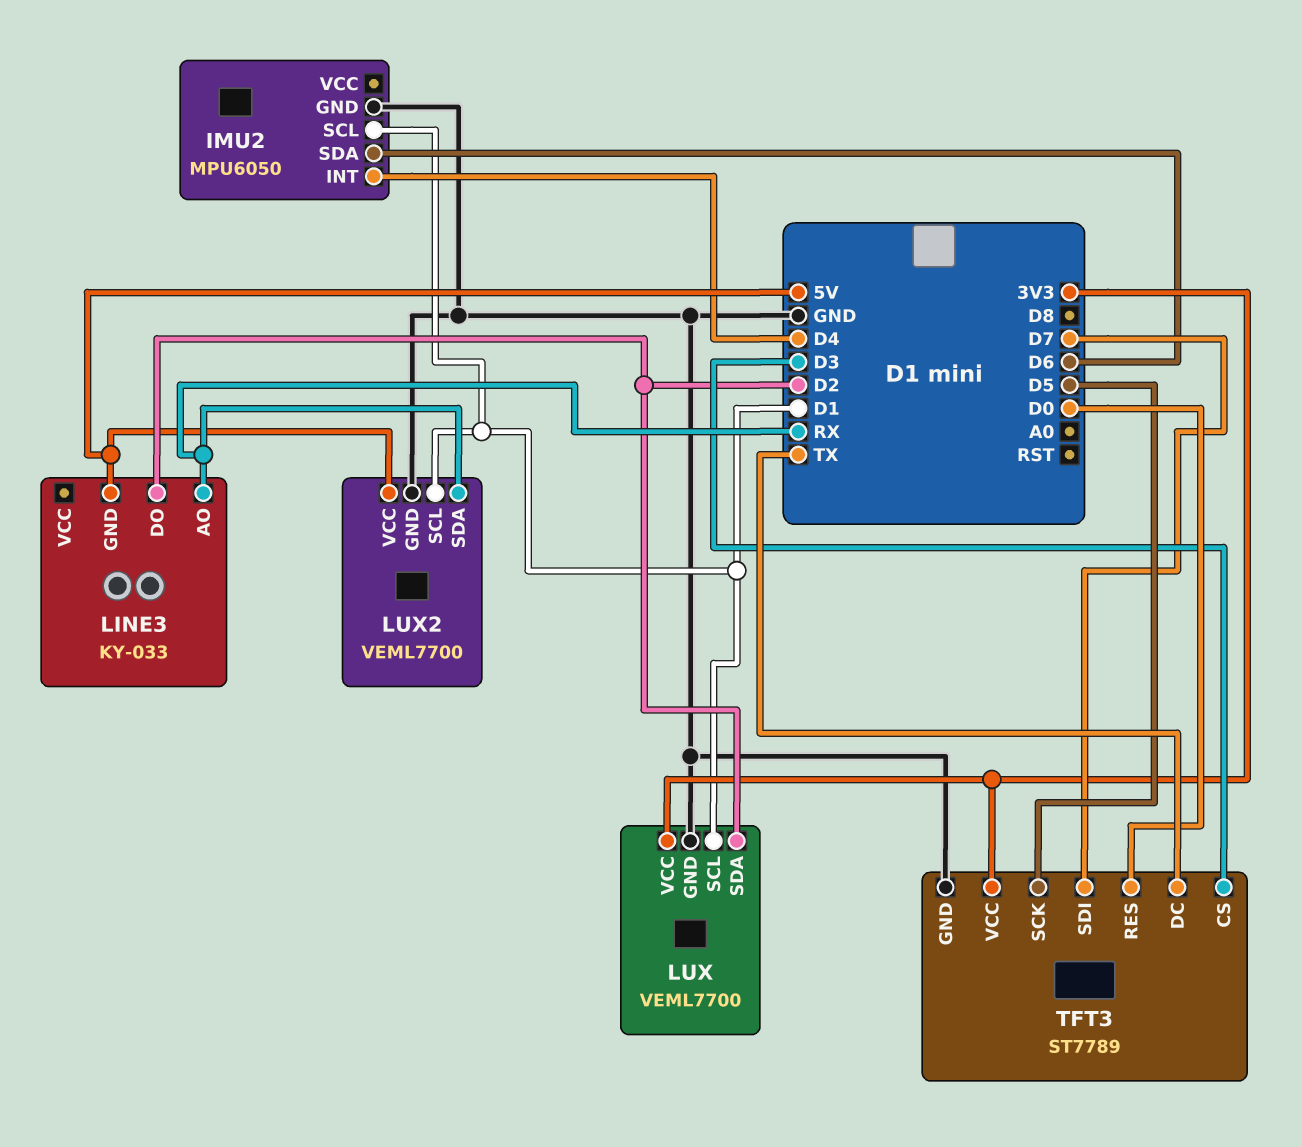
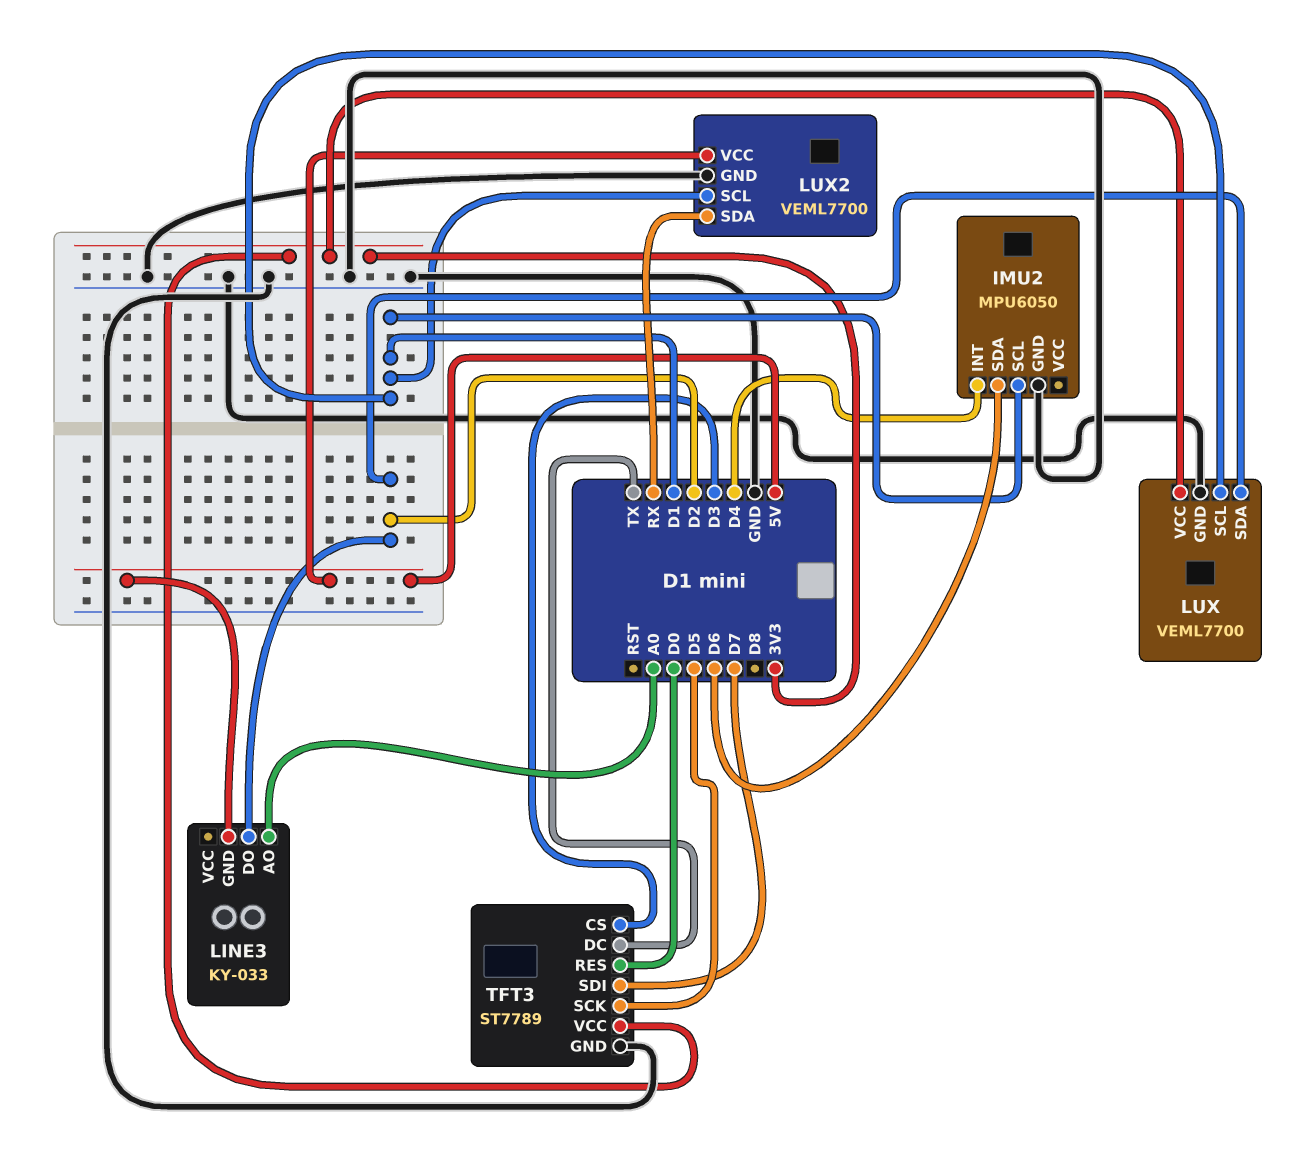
LINE3 pin AO: RX -> A0

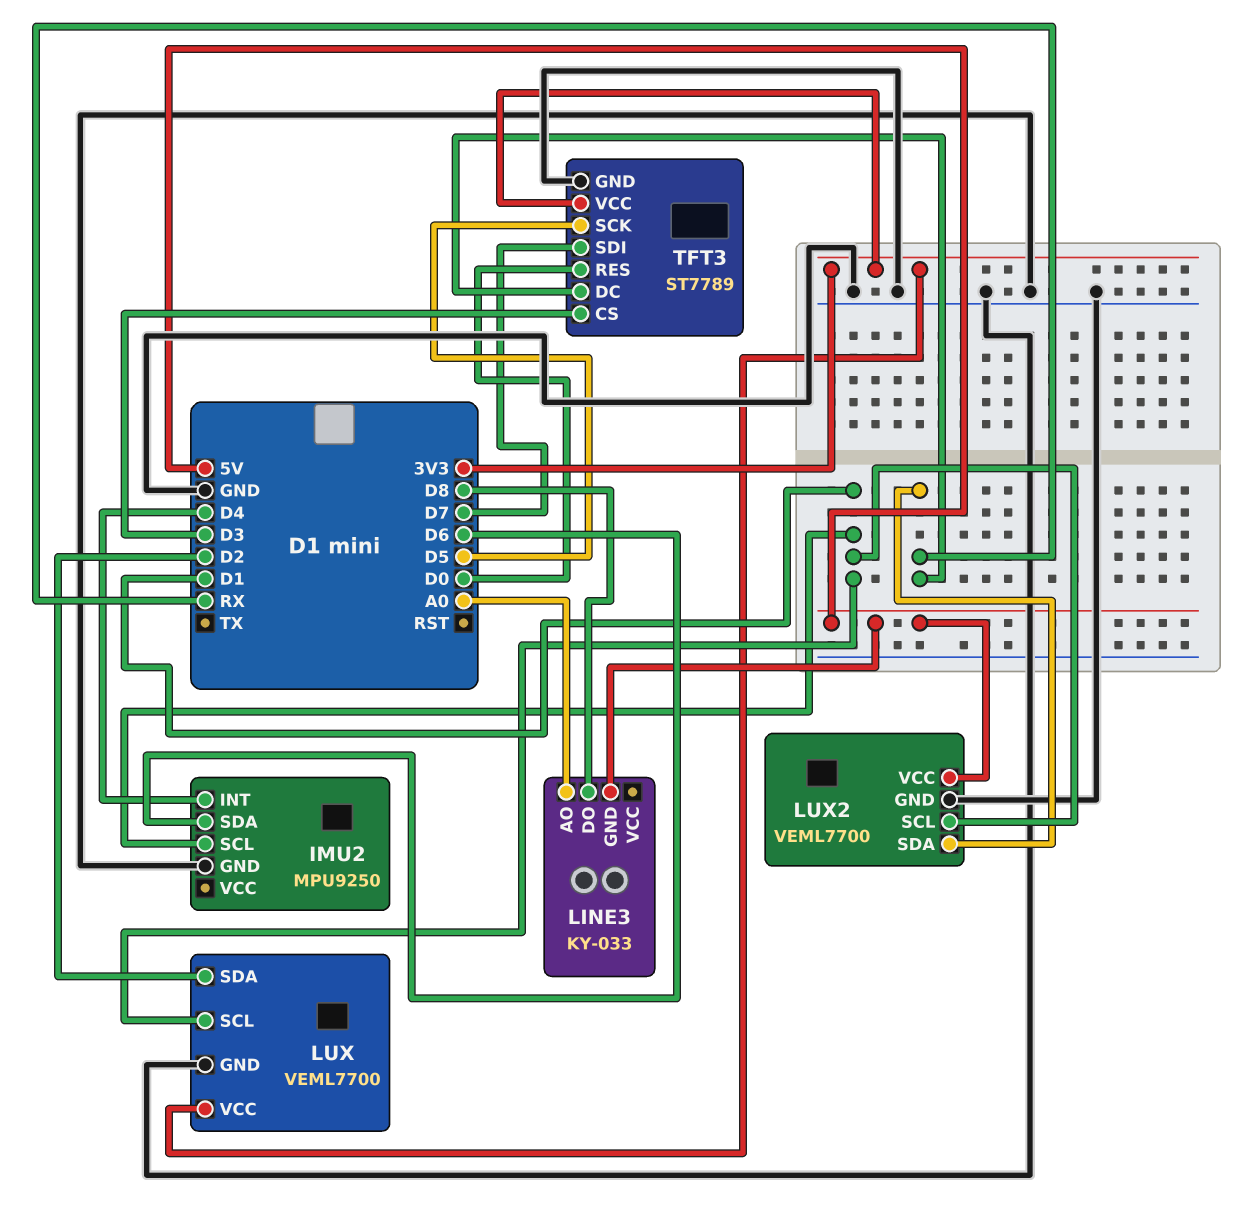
IMU2: MPU6050 -> MPU9250
LINE3 pin DO: D2 -> D8
TFT3 pin DC: TX -> RX

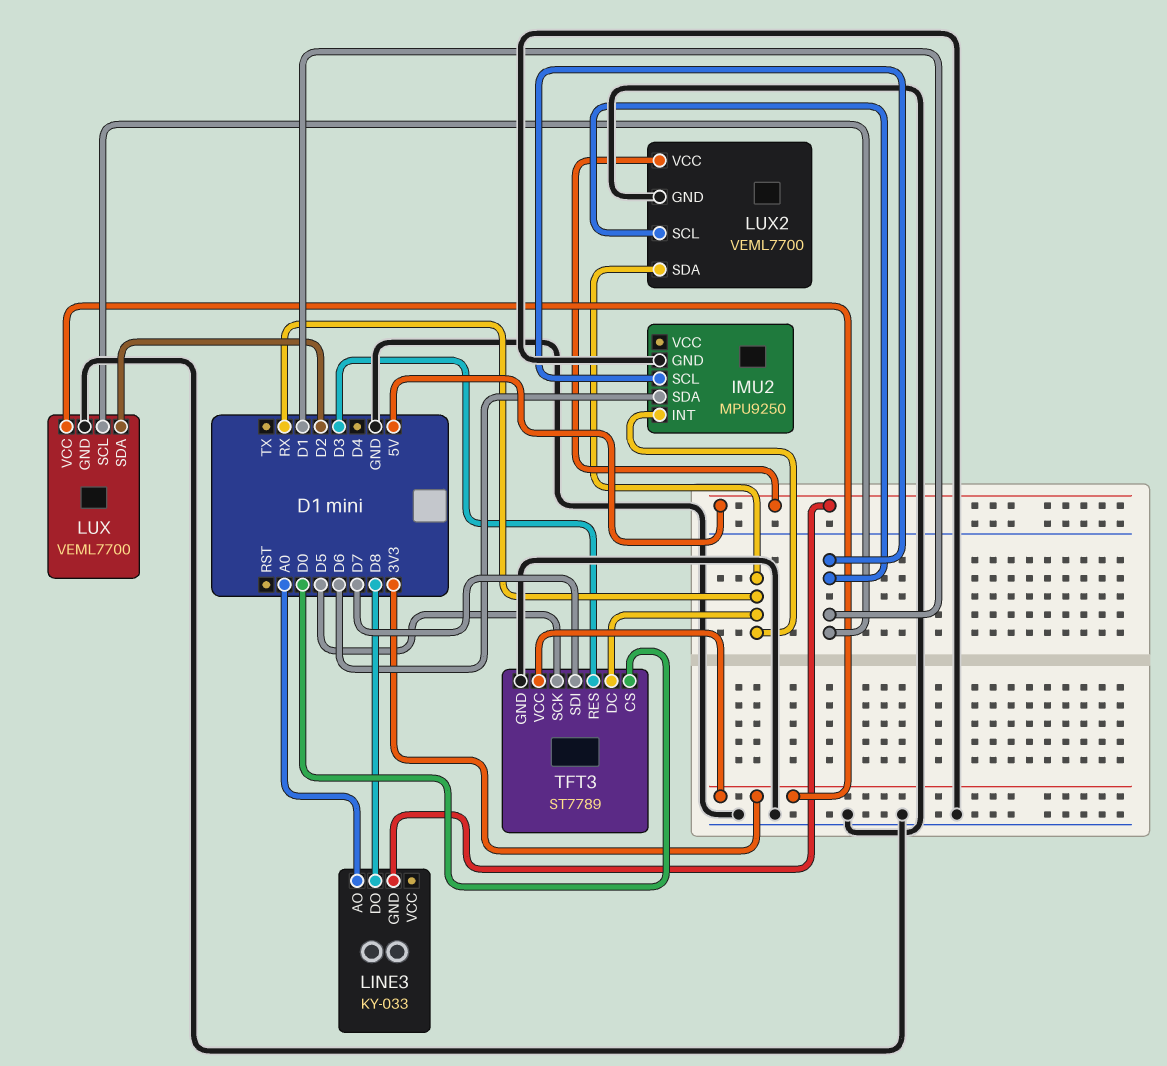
IMU2 pin INT: D4 -> RX
TFT3 pin CS: D3 -> D0
TFT3 pin RES: D0 -> D3

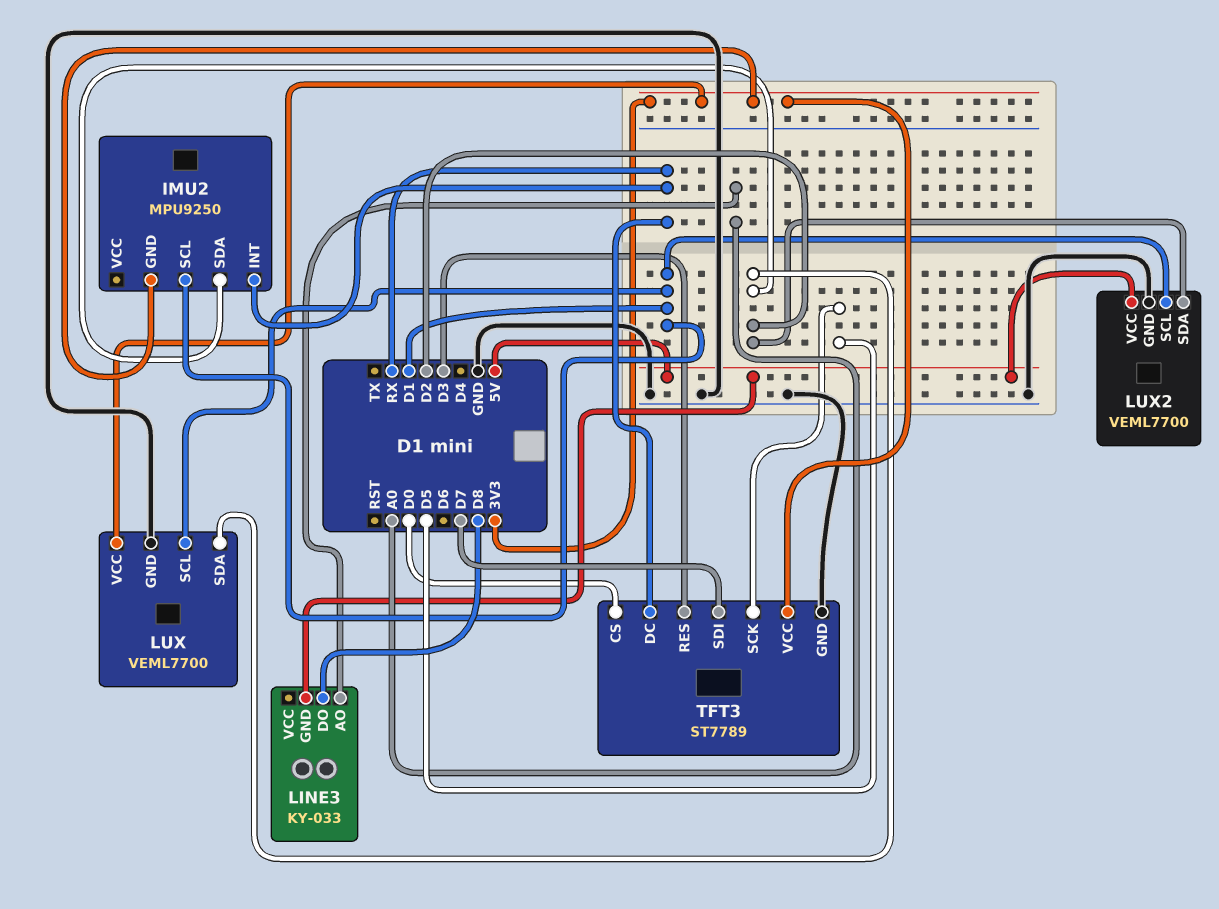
IMU2 pin GND: GND -> 3V3
IMU2 pin SDA: D6 -> D2
LUX2 pin SDA: RX -> D2

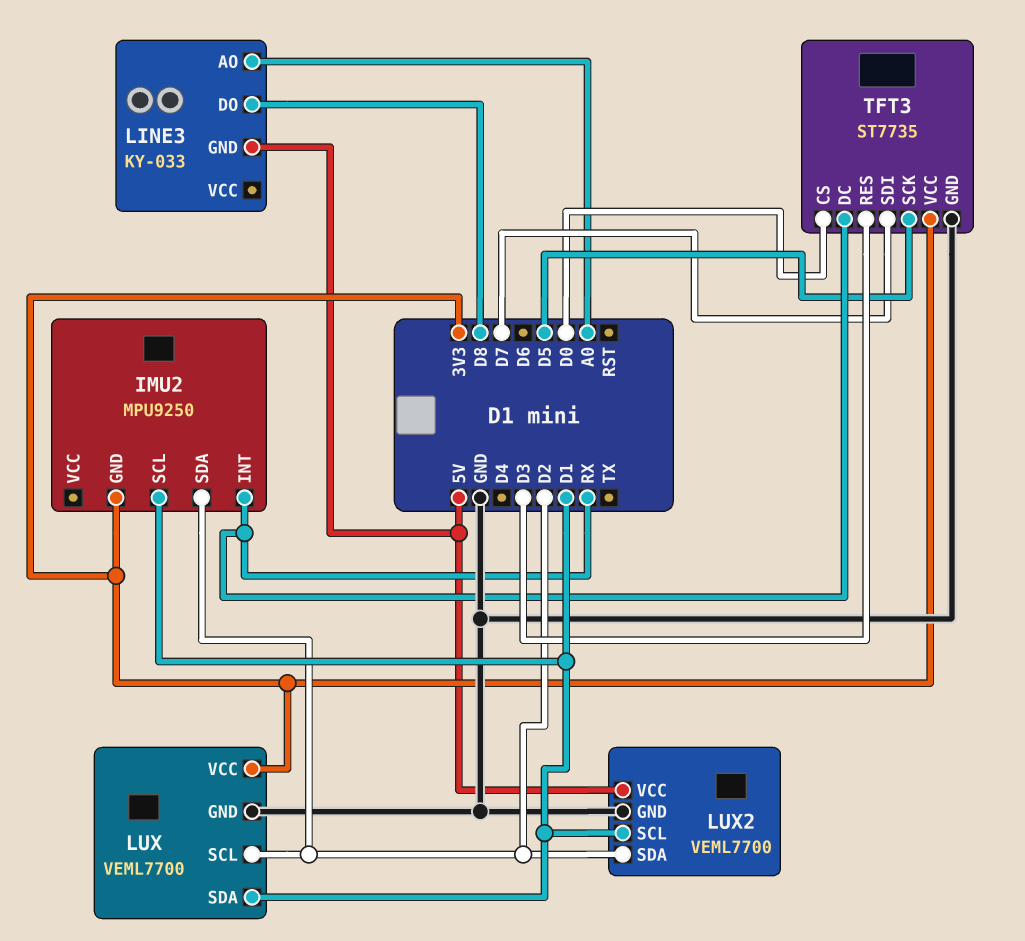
LUX pin SCL: D1 -> D2
LUX pin SDA: D2 -> D1
TFT3: ST7789 -> ST7735

